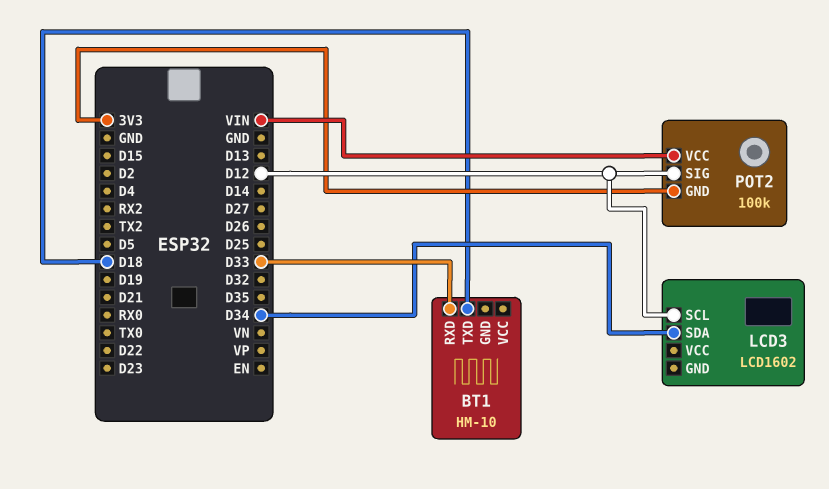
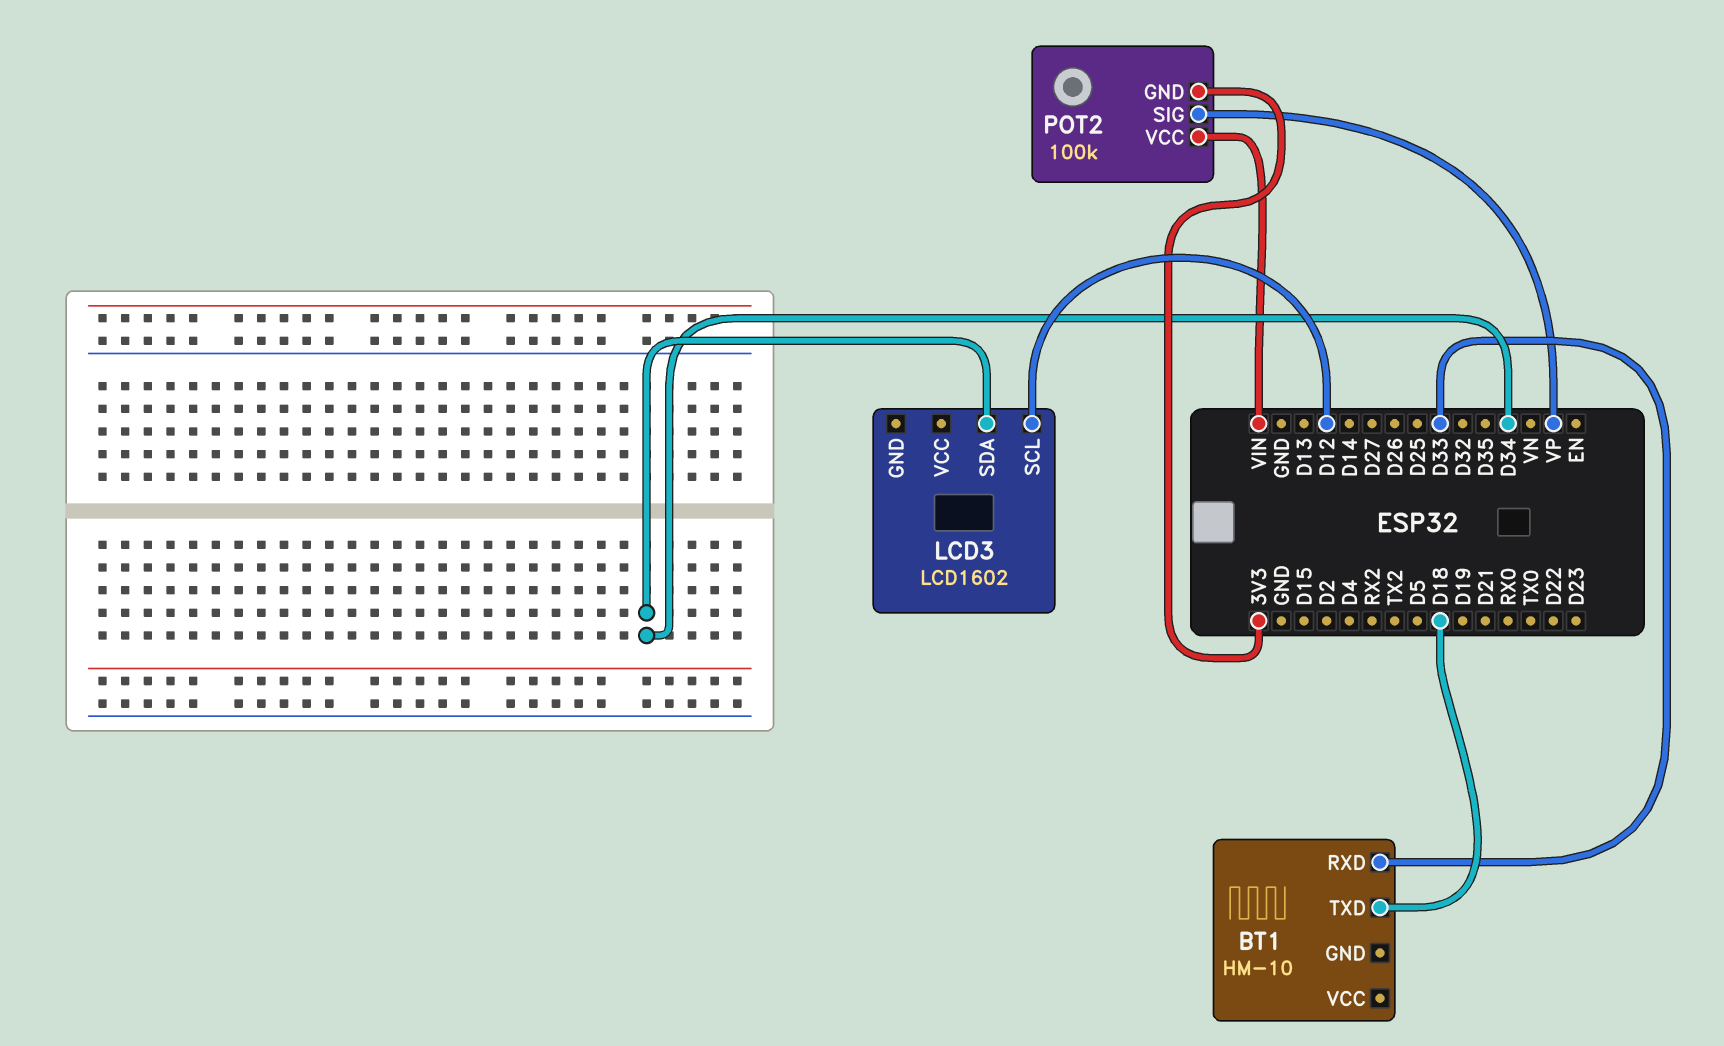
POT2 pin SIG: D12 -> VP

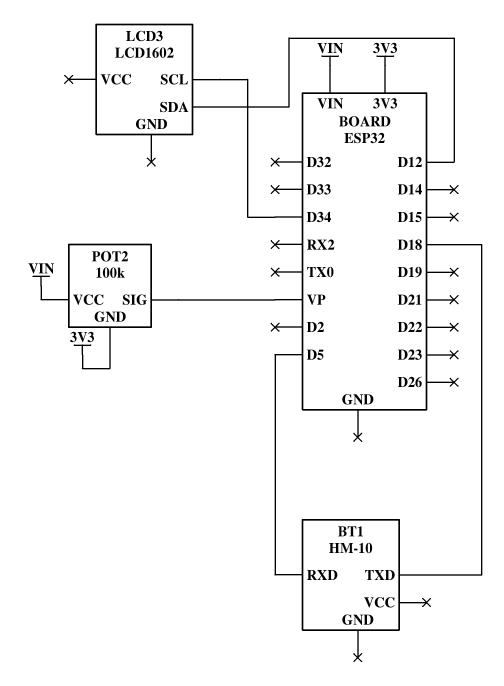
BT1 pin RXD: D33 -> D5
LCD3 pin SCL: D12 -> D34
LCD3 pin SDA: D34 -> D12

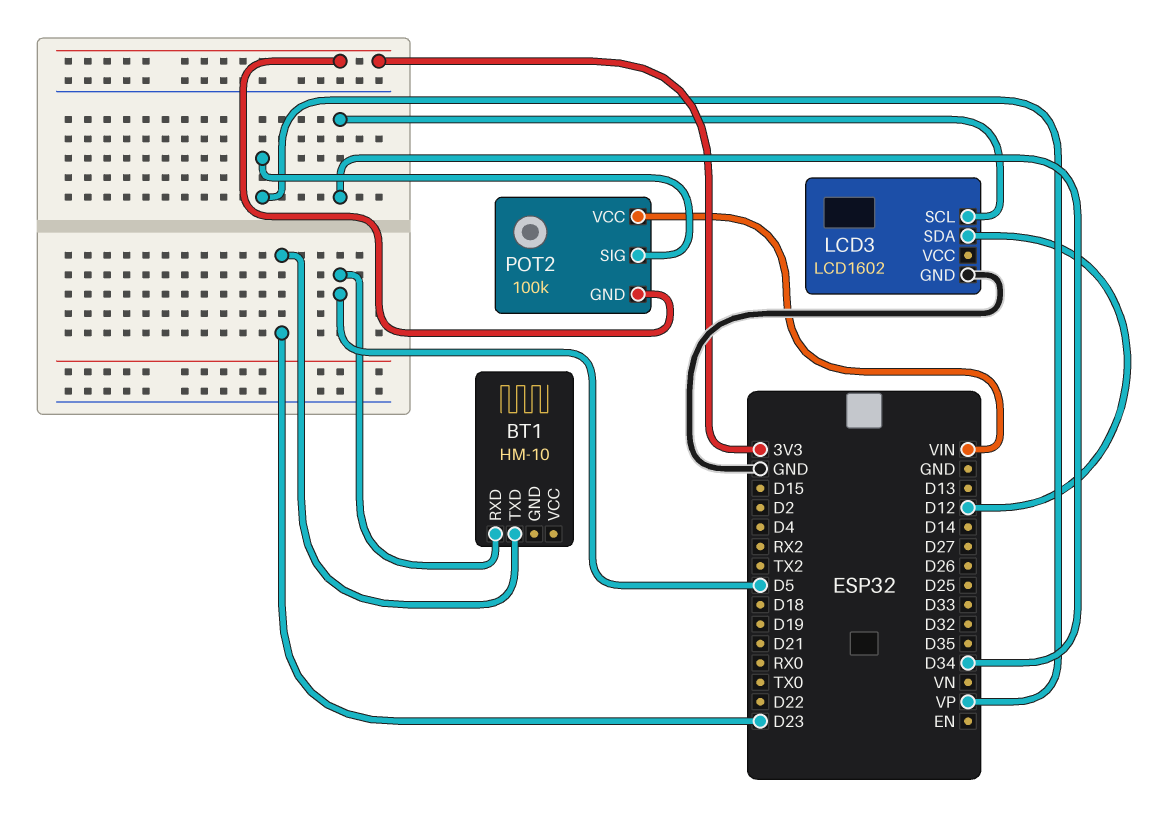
BT1 pin TXD: D18 -> D23
LCD3 pin GND: none -> GND

